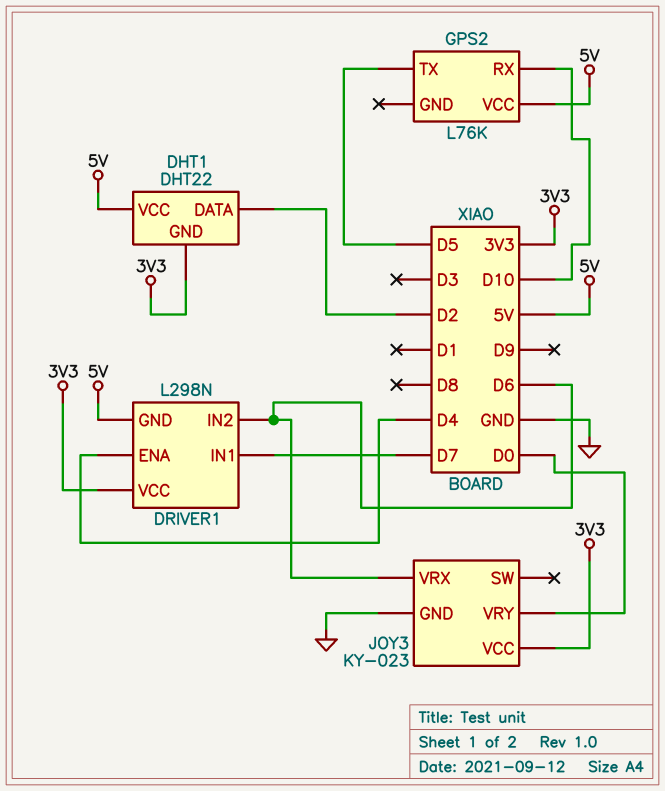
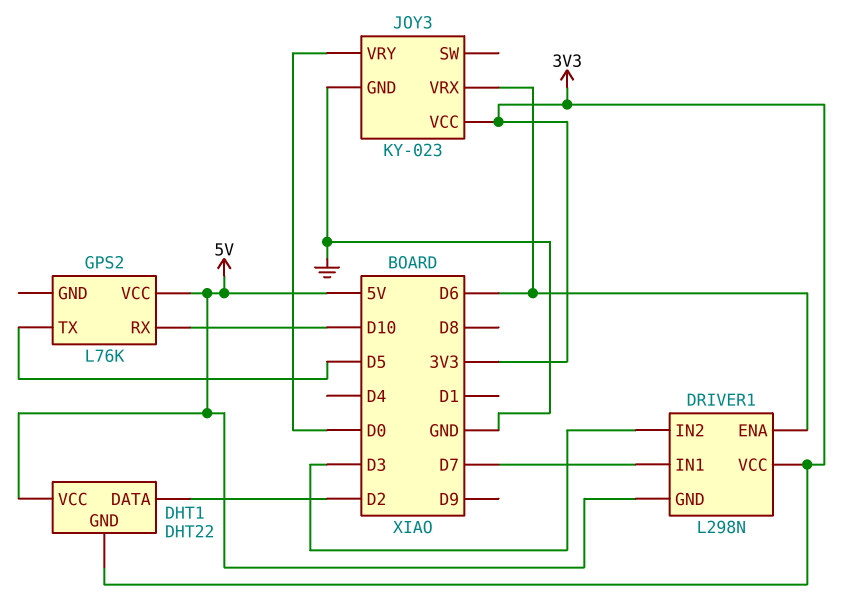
DRIVER1 pin ENA: D4 -> D6
DRIVER1 pin IN2: D6 -> D3

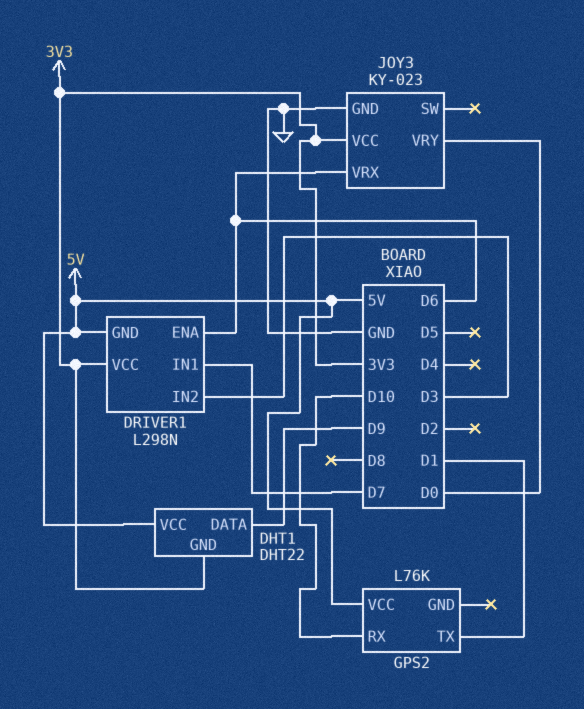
DHT1 pin DATA: D2 -> D9
GPS2 pin TX: D5 -> D1

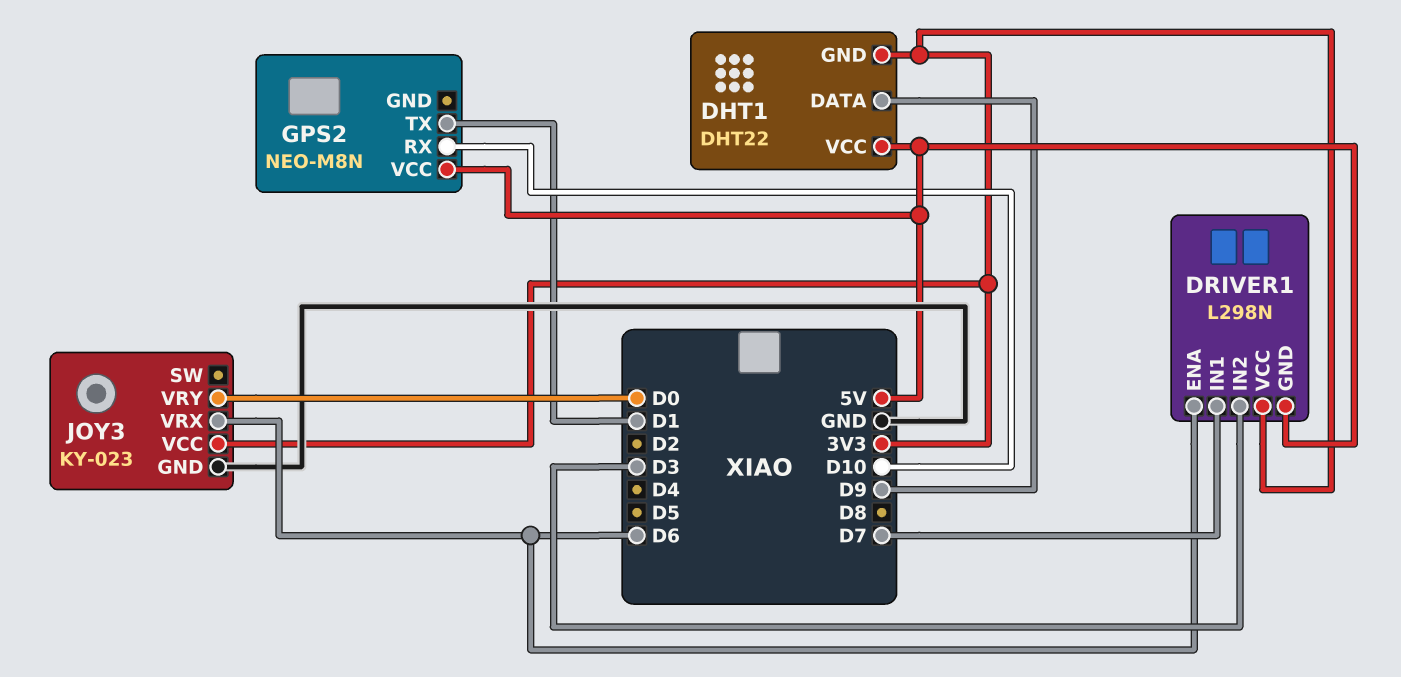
GPS2: L76K -> NEO-M8N

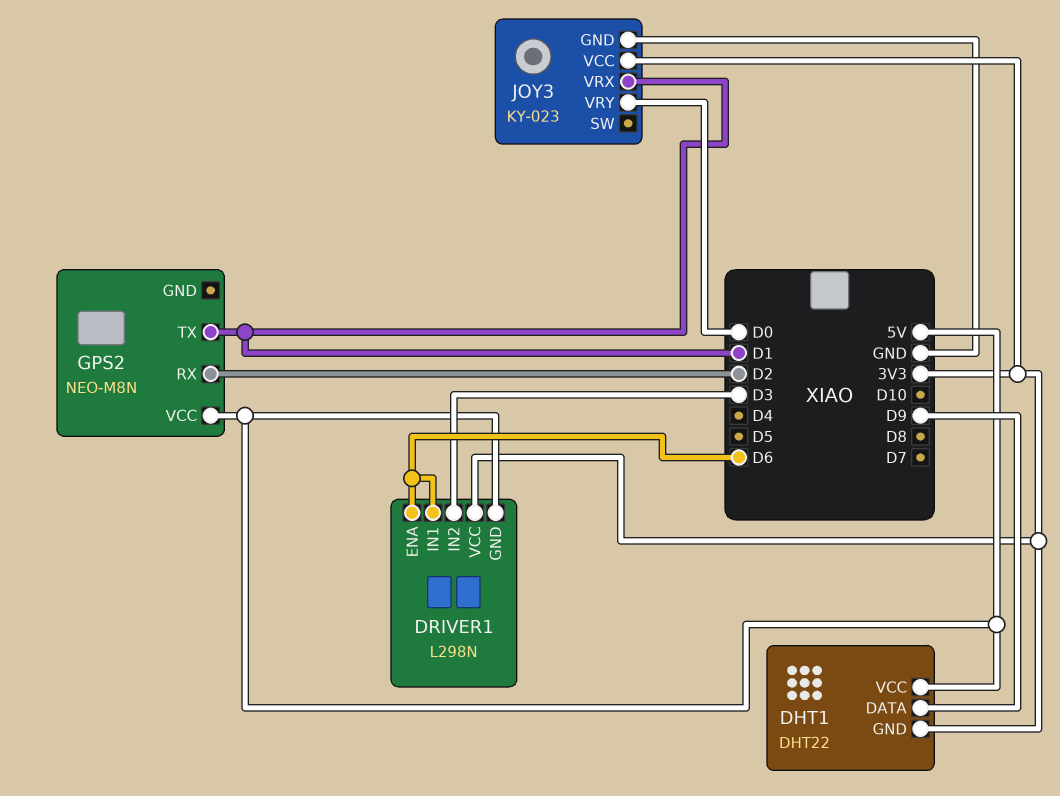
DRIVER1 pin IN1: D7 -> D6
GPS2 pin RX: D10 -> D2
JOY3 pin VRX: D6 -> D1

